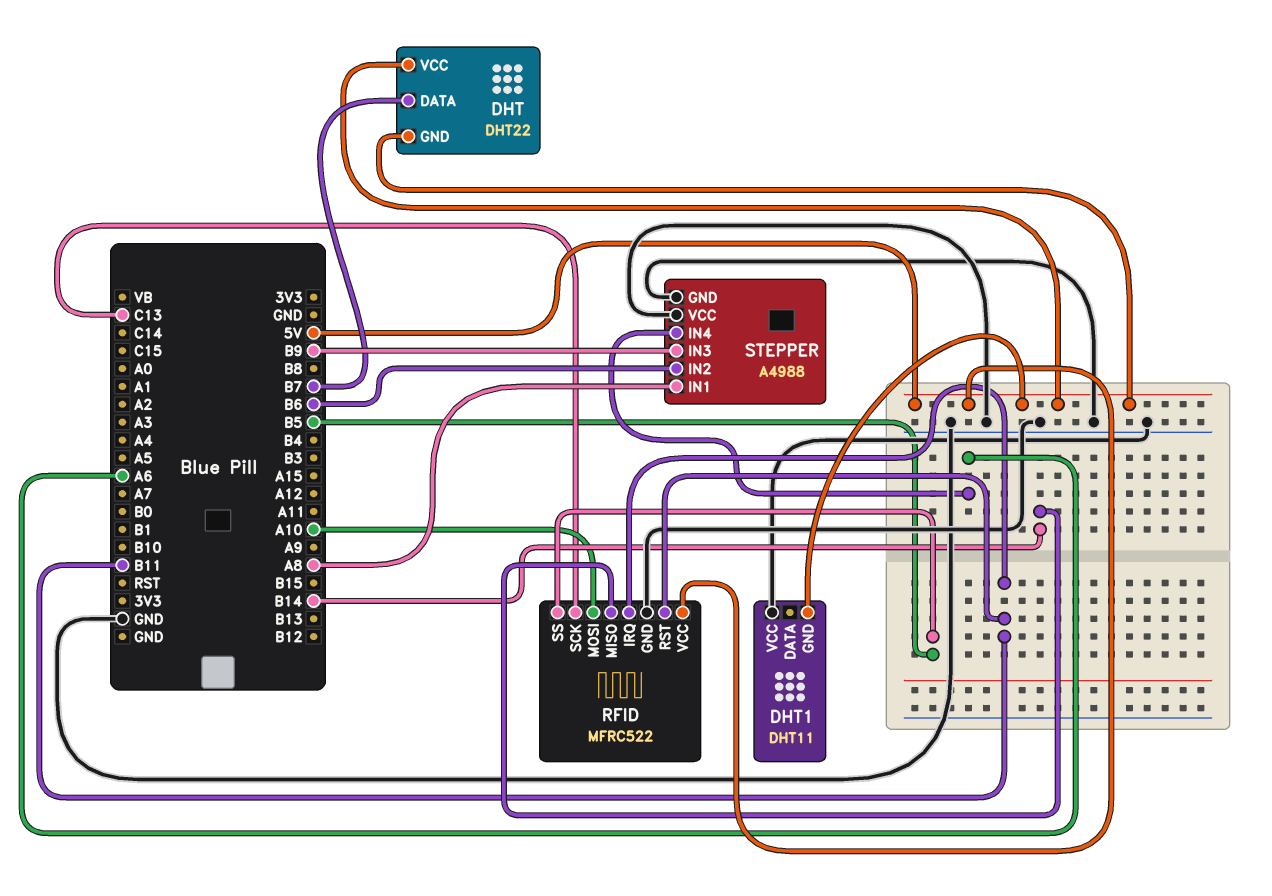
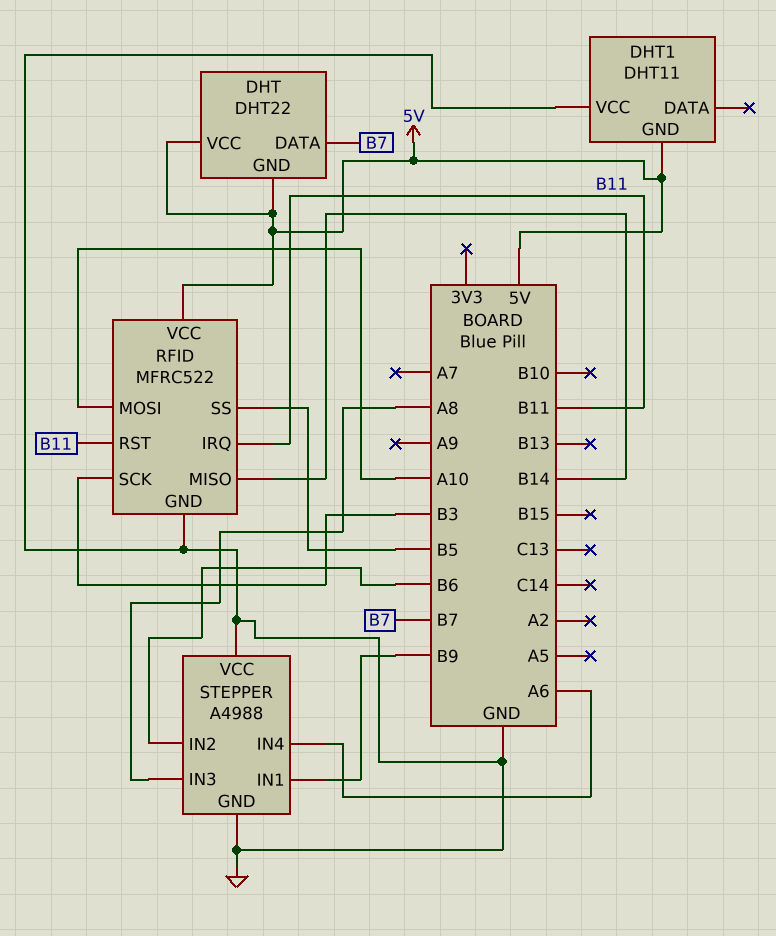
RFID pin SCK: C13 -> B3
STEPPER pin IN1: A8 -> B9
STEPPER pin IN3: B9 -> A8

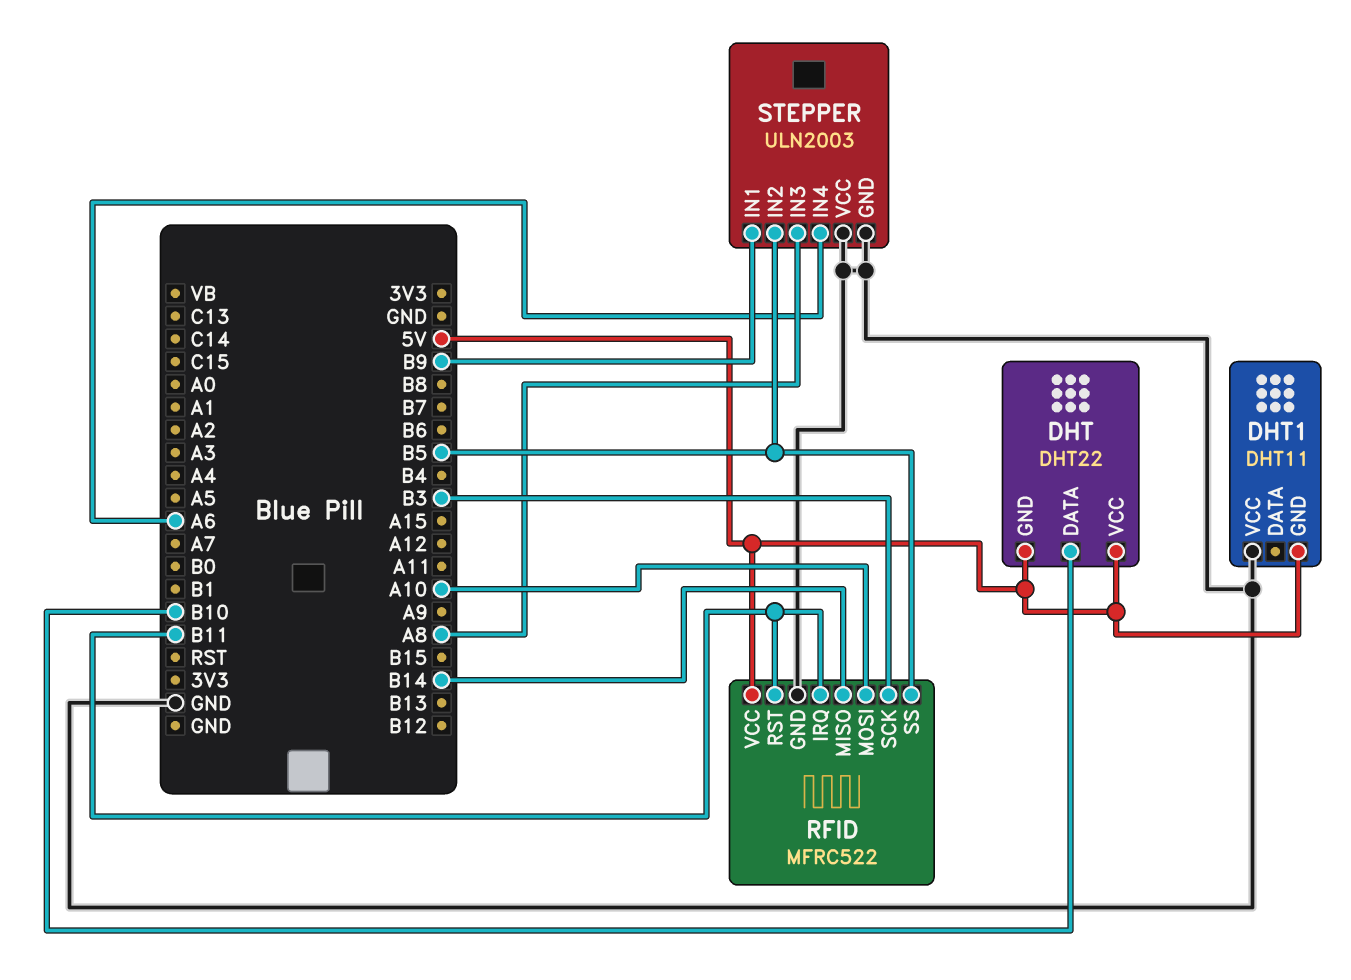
DHT pin DATA: B7 -> B10
STEPPER: A4988 -> ULN2003
STEPPER pin IN2: B6 -> B5

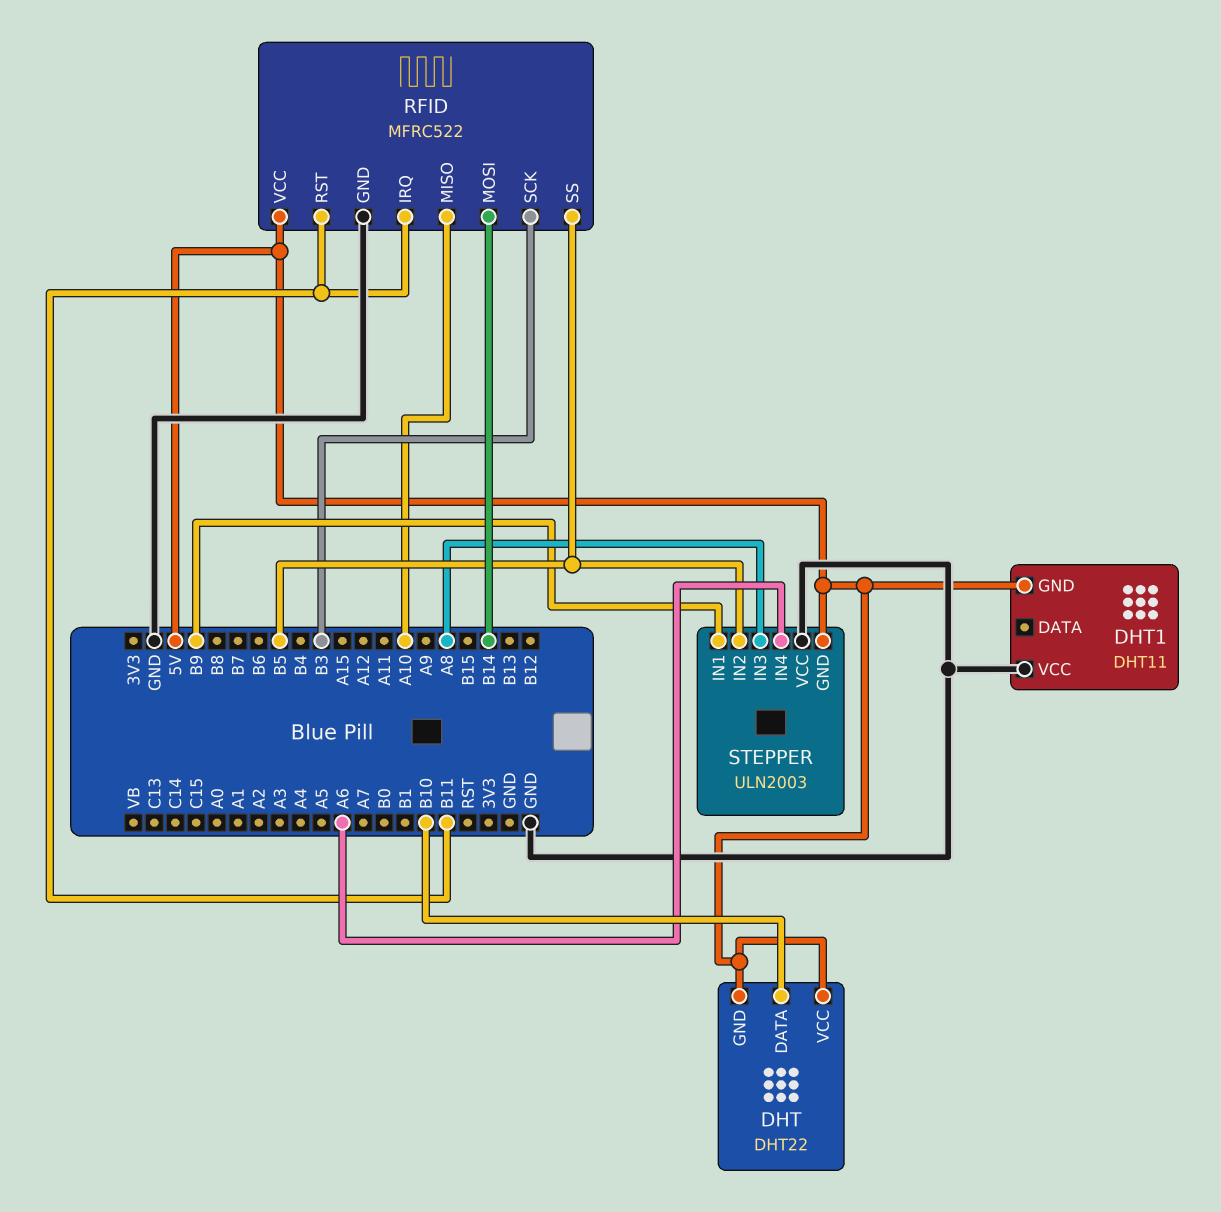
RFID pin MISO: B14 -> A10
RFID pin MOSI: A10 -> B14
STEPPER pin GND: GND -> 5V

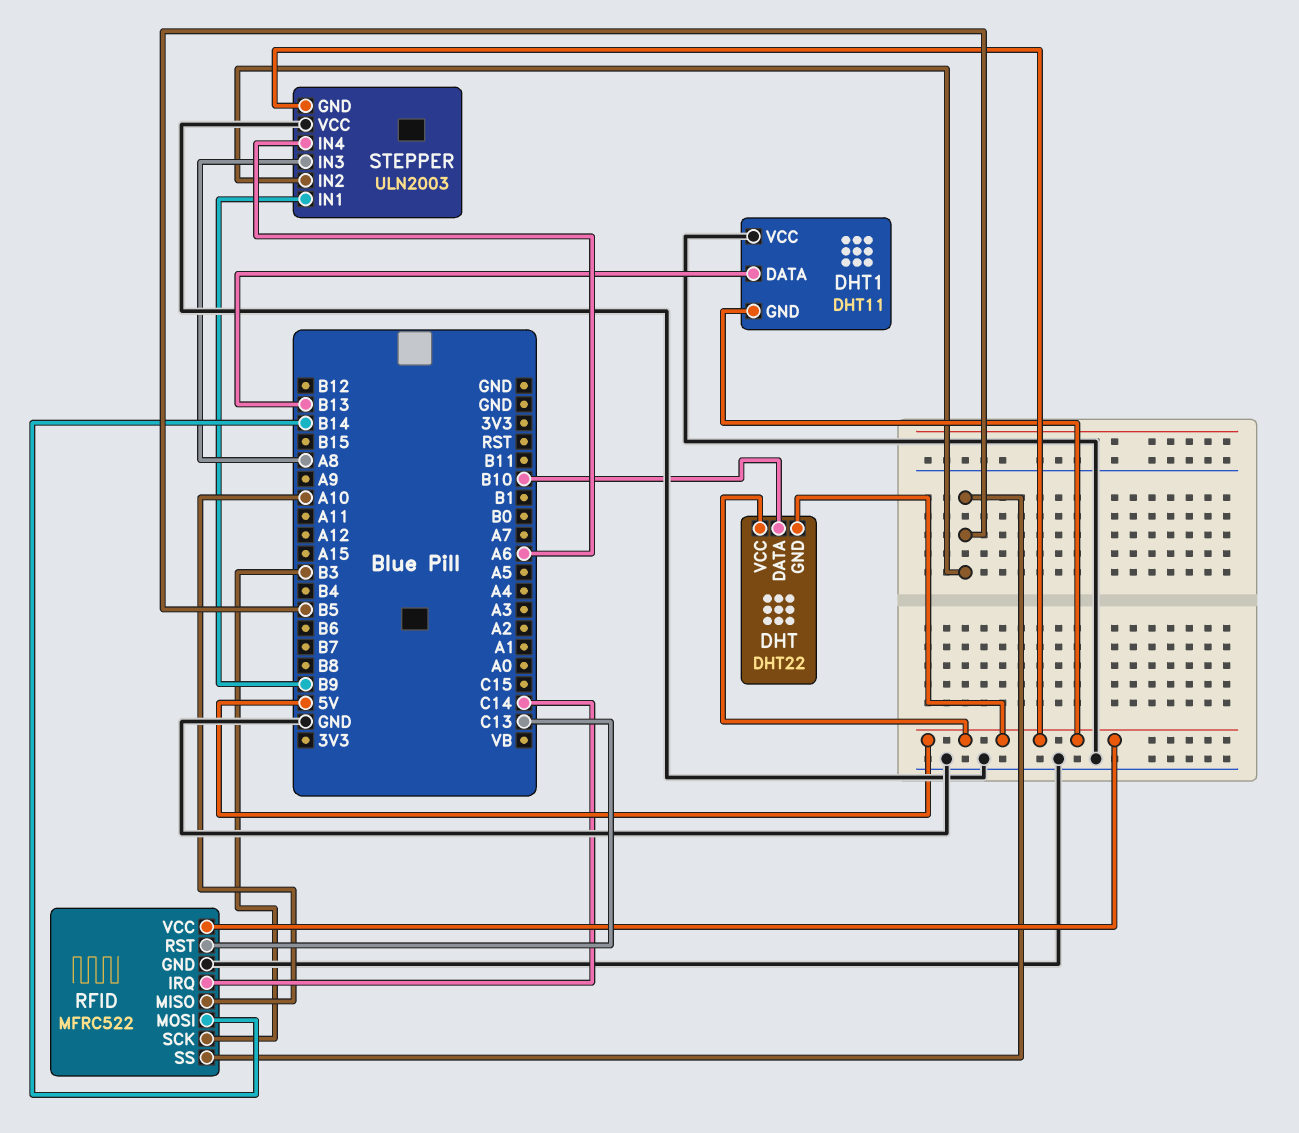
DHT1 pin DATA: none -> B13
RFID pin IRQ: B11 -> C14
RFID pin RST: B11 -> C13

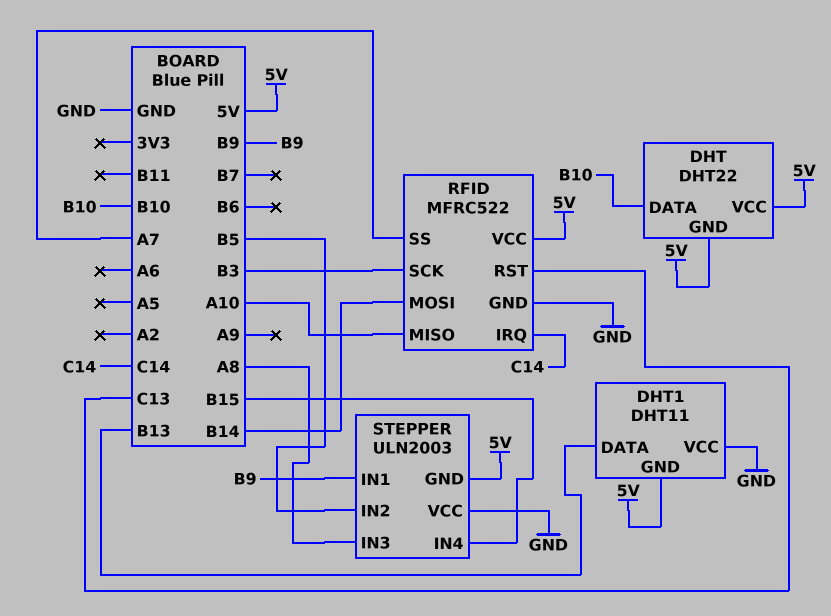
RFID pin SS: B5 -> A7
STEPPER pin IN4: A6 -> B15

